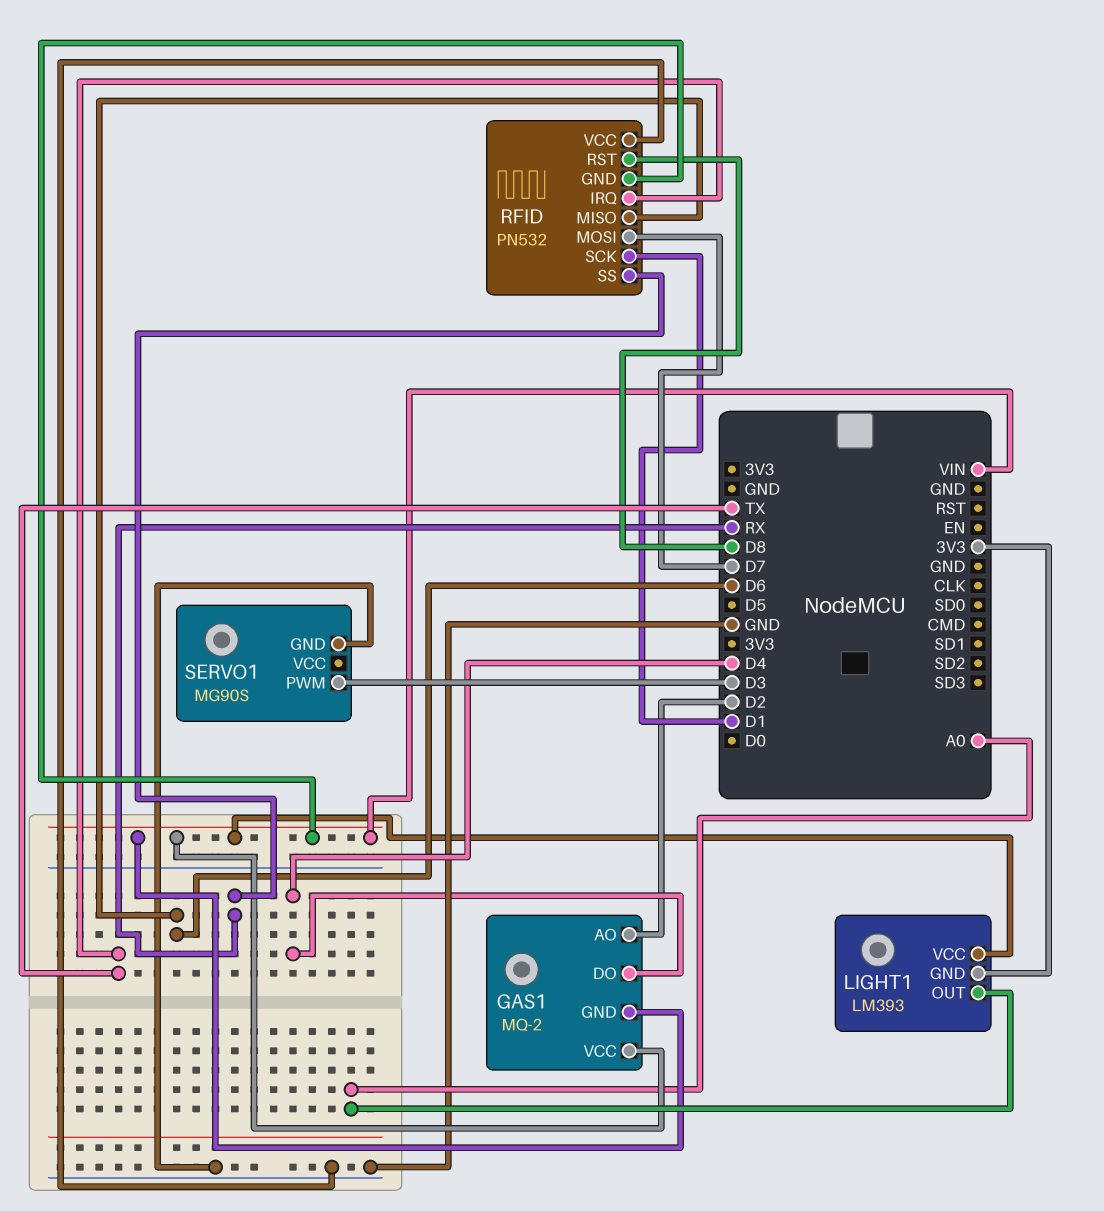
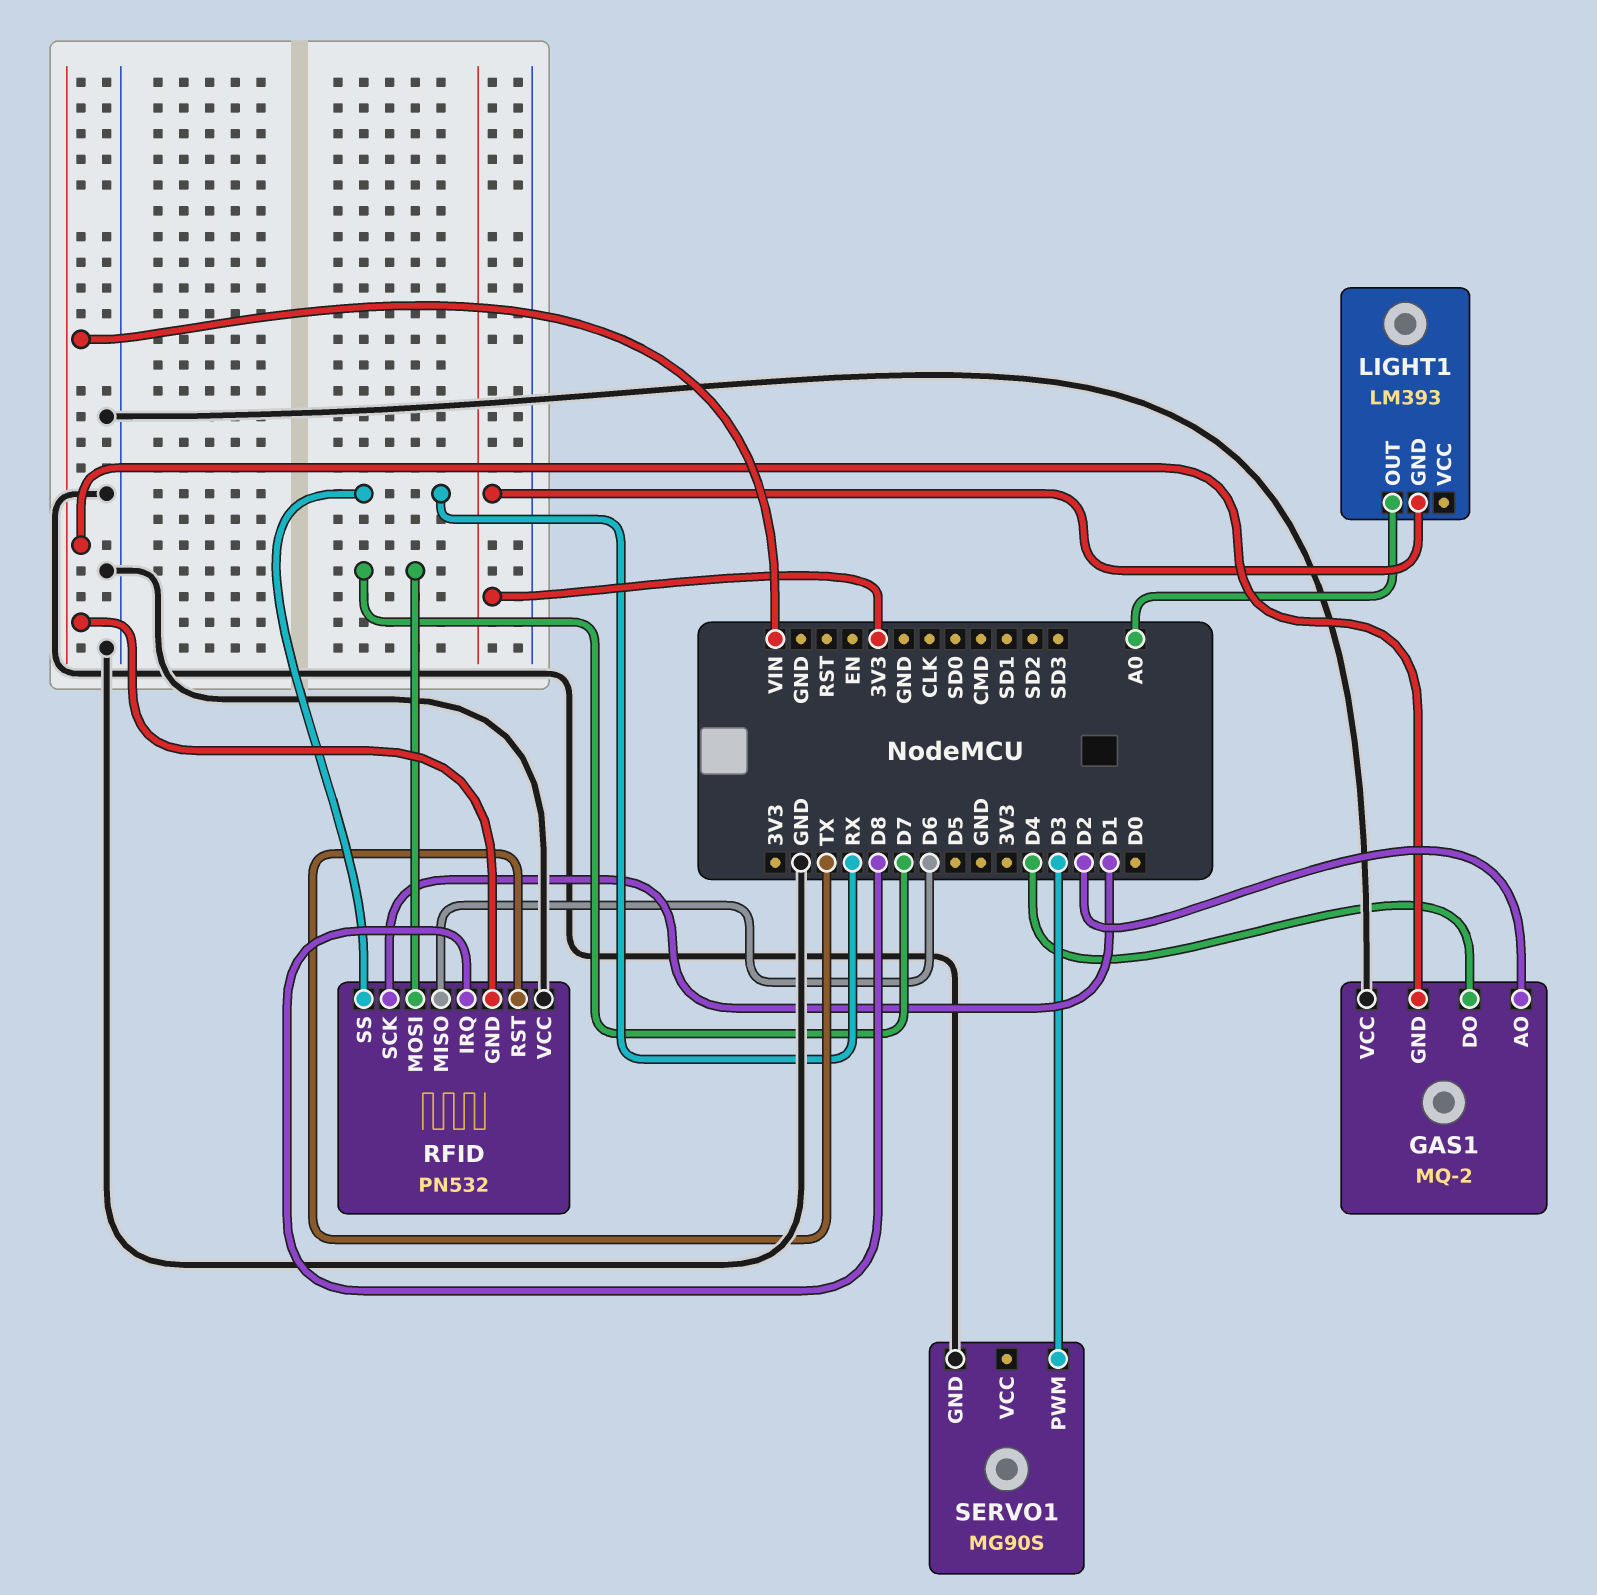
GAS1 pin VCC: VIN -> GND
LIGHT1 pin VCC: VIN -> none
RFID pin IRQ: TX -> D8
RFID pin RST: D8 -> TX

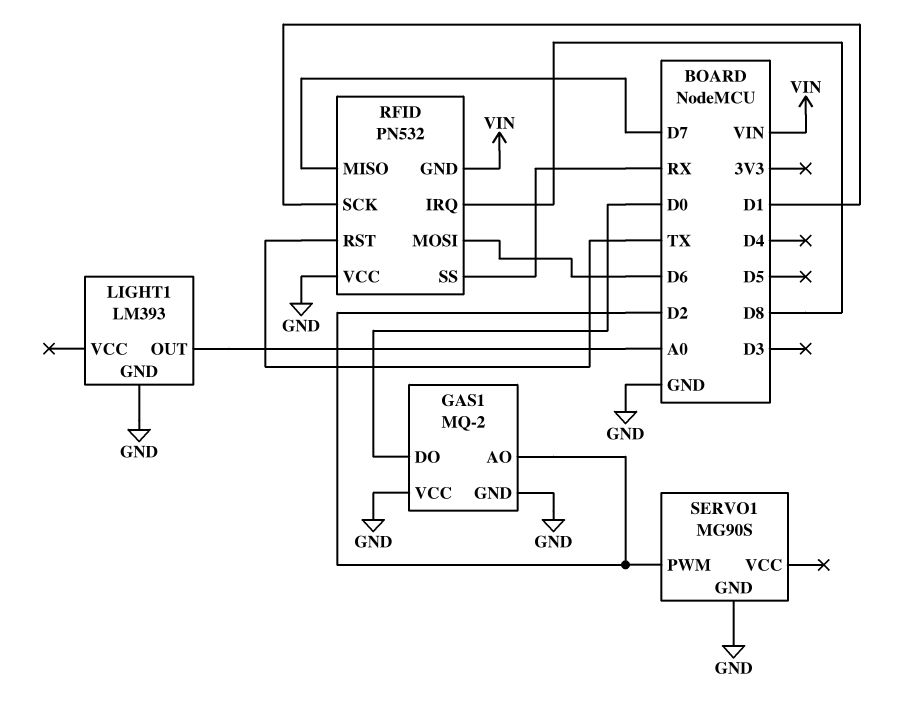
GAS1 pin DO: D4 -> D0
GAS1 pin GND: VIN -> GND
LIGHT1 pin GND: 3V3 -> GND
RFID pin MISO: D6 -> D7
RFID pin MOSI: D7 -> D6
SERVO1 pin PWM: D3 -> D2

